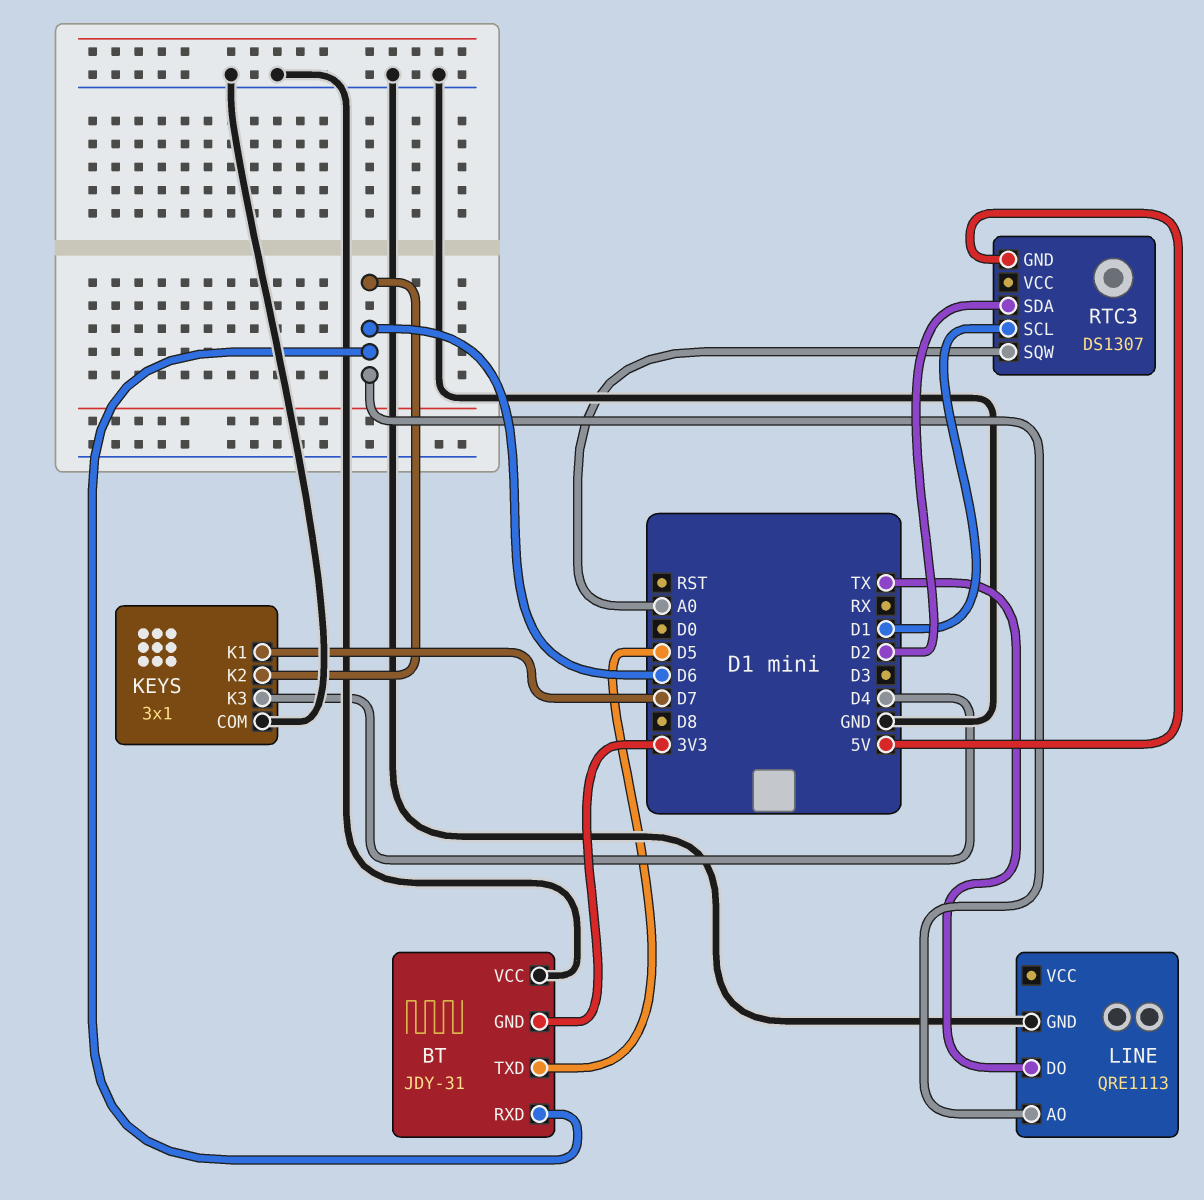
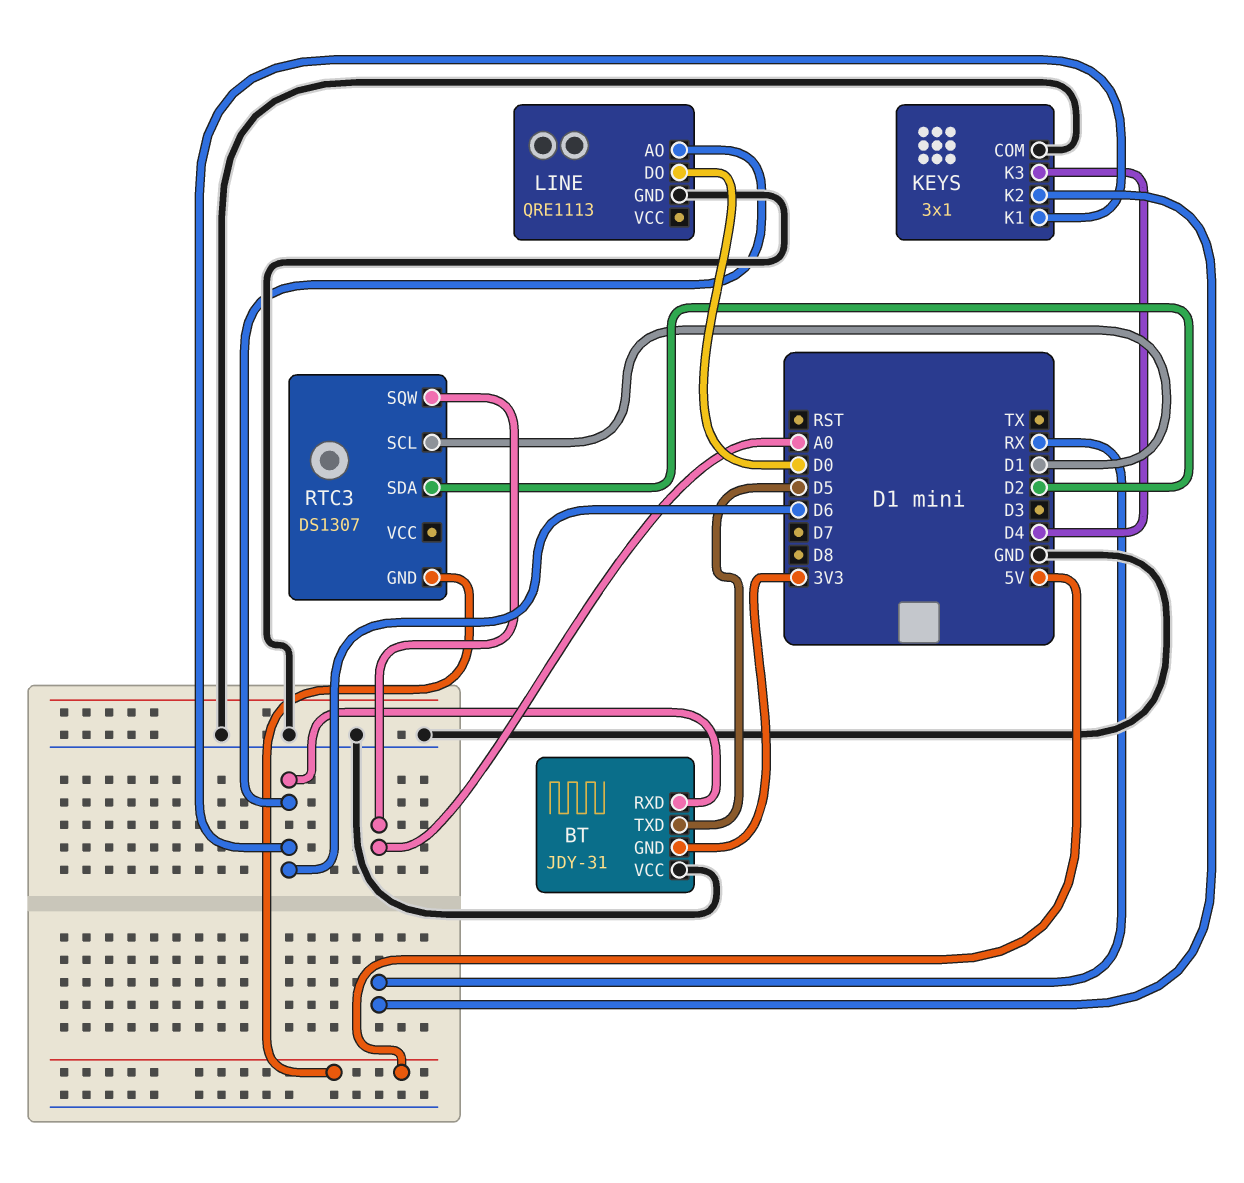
KEYS pin K1: D7 -> D6
KEYS pin K2: D6 -> RX
LINE pin DO: TX -> D0

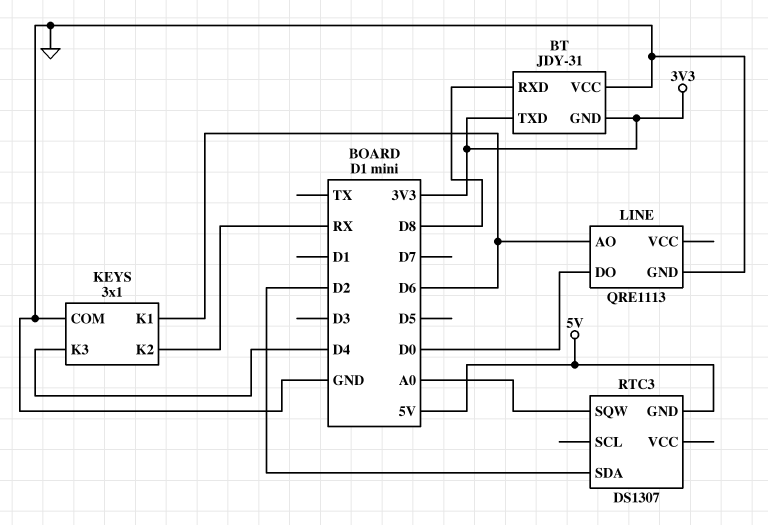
BT pin RXD: D6 -> D8
BT pin TXD: D5 -> 3V3
RTC3 pin SCL: D1 -> none

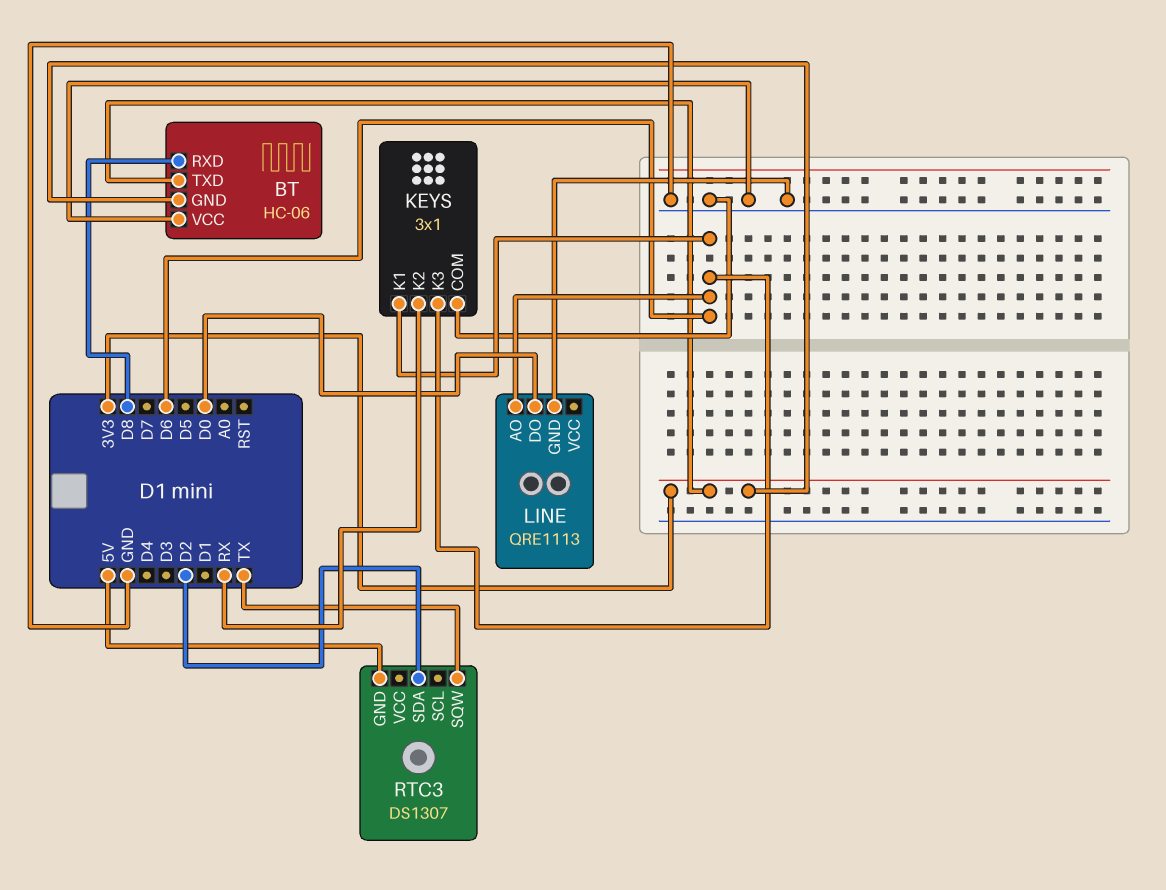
BT: JDY-31 -> HC-06
KEYS pin K3: D4 -> D6
RTC3 pin SQW: A0 -> TX

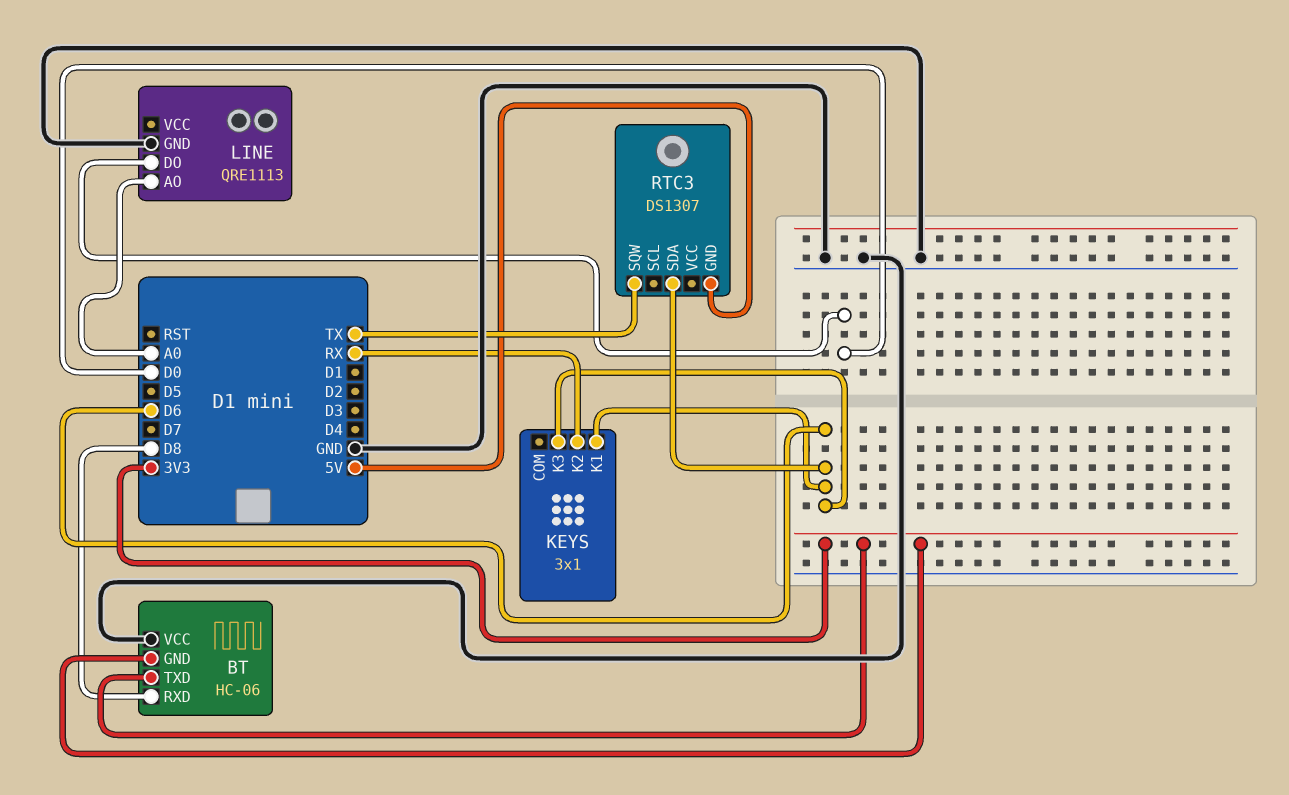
KEYS pin COM: GND -> none
LINE pin AO: D6 -> A0
RTC3 pin SDA: D2 -> D6

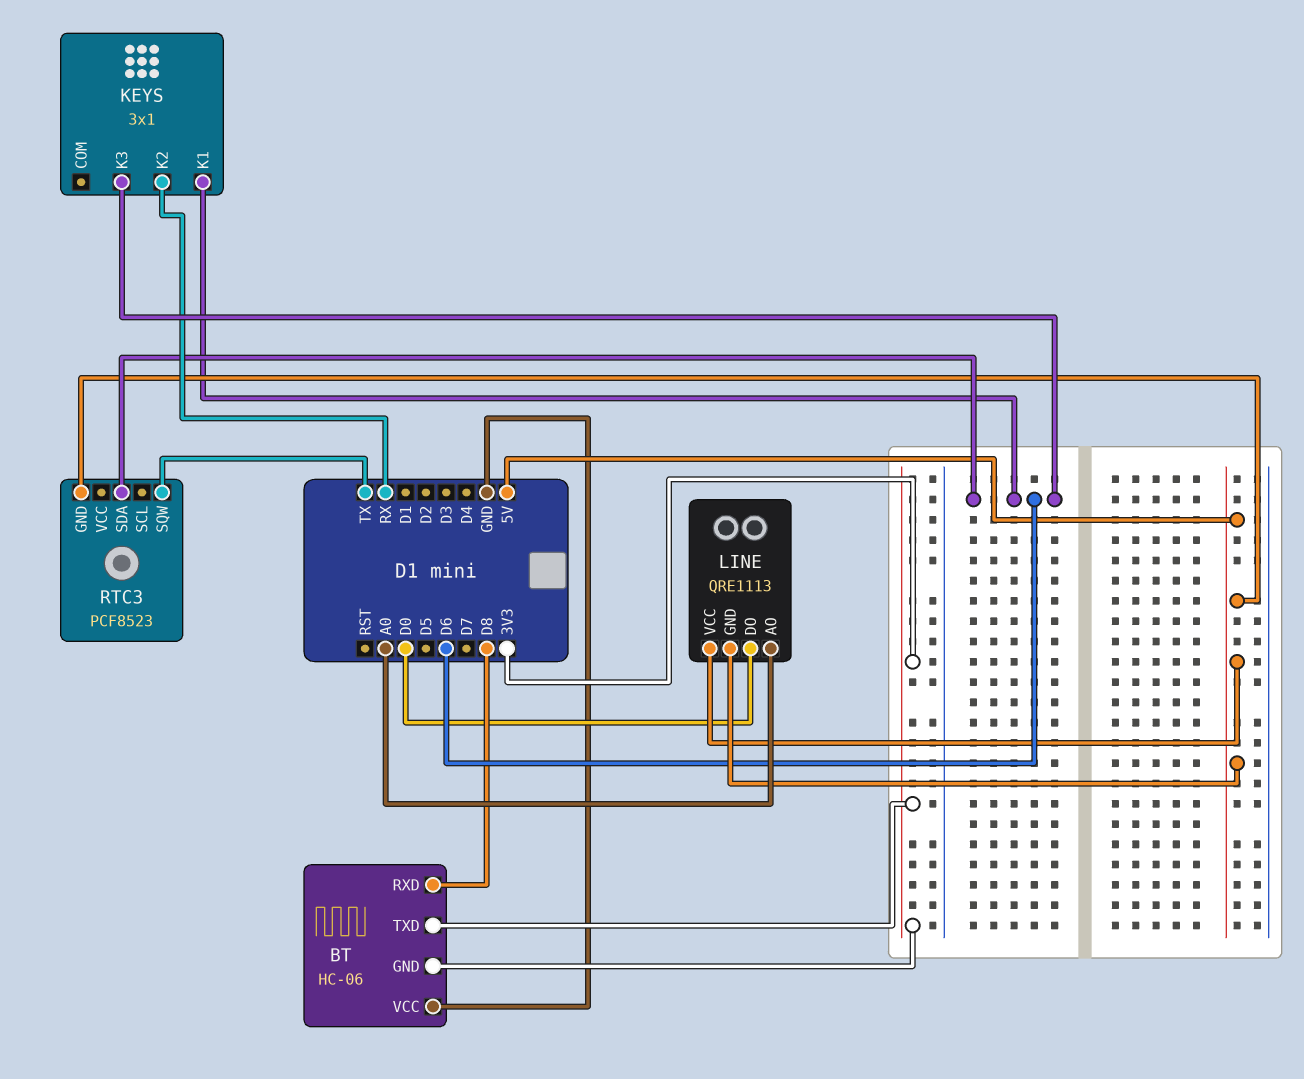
LINE pin GND: GND -> 5V
LINE pin VCC: none -> 5V
RTC3: DS1307 -> PCF8523

